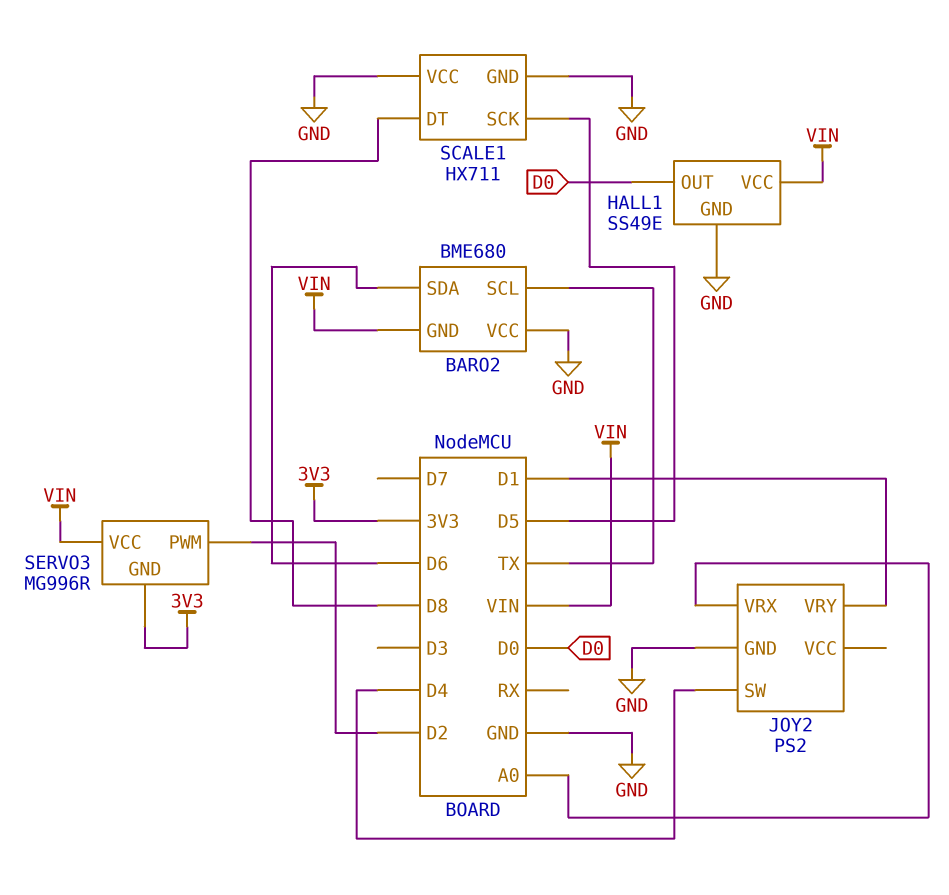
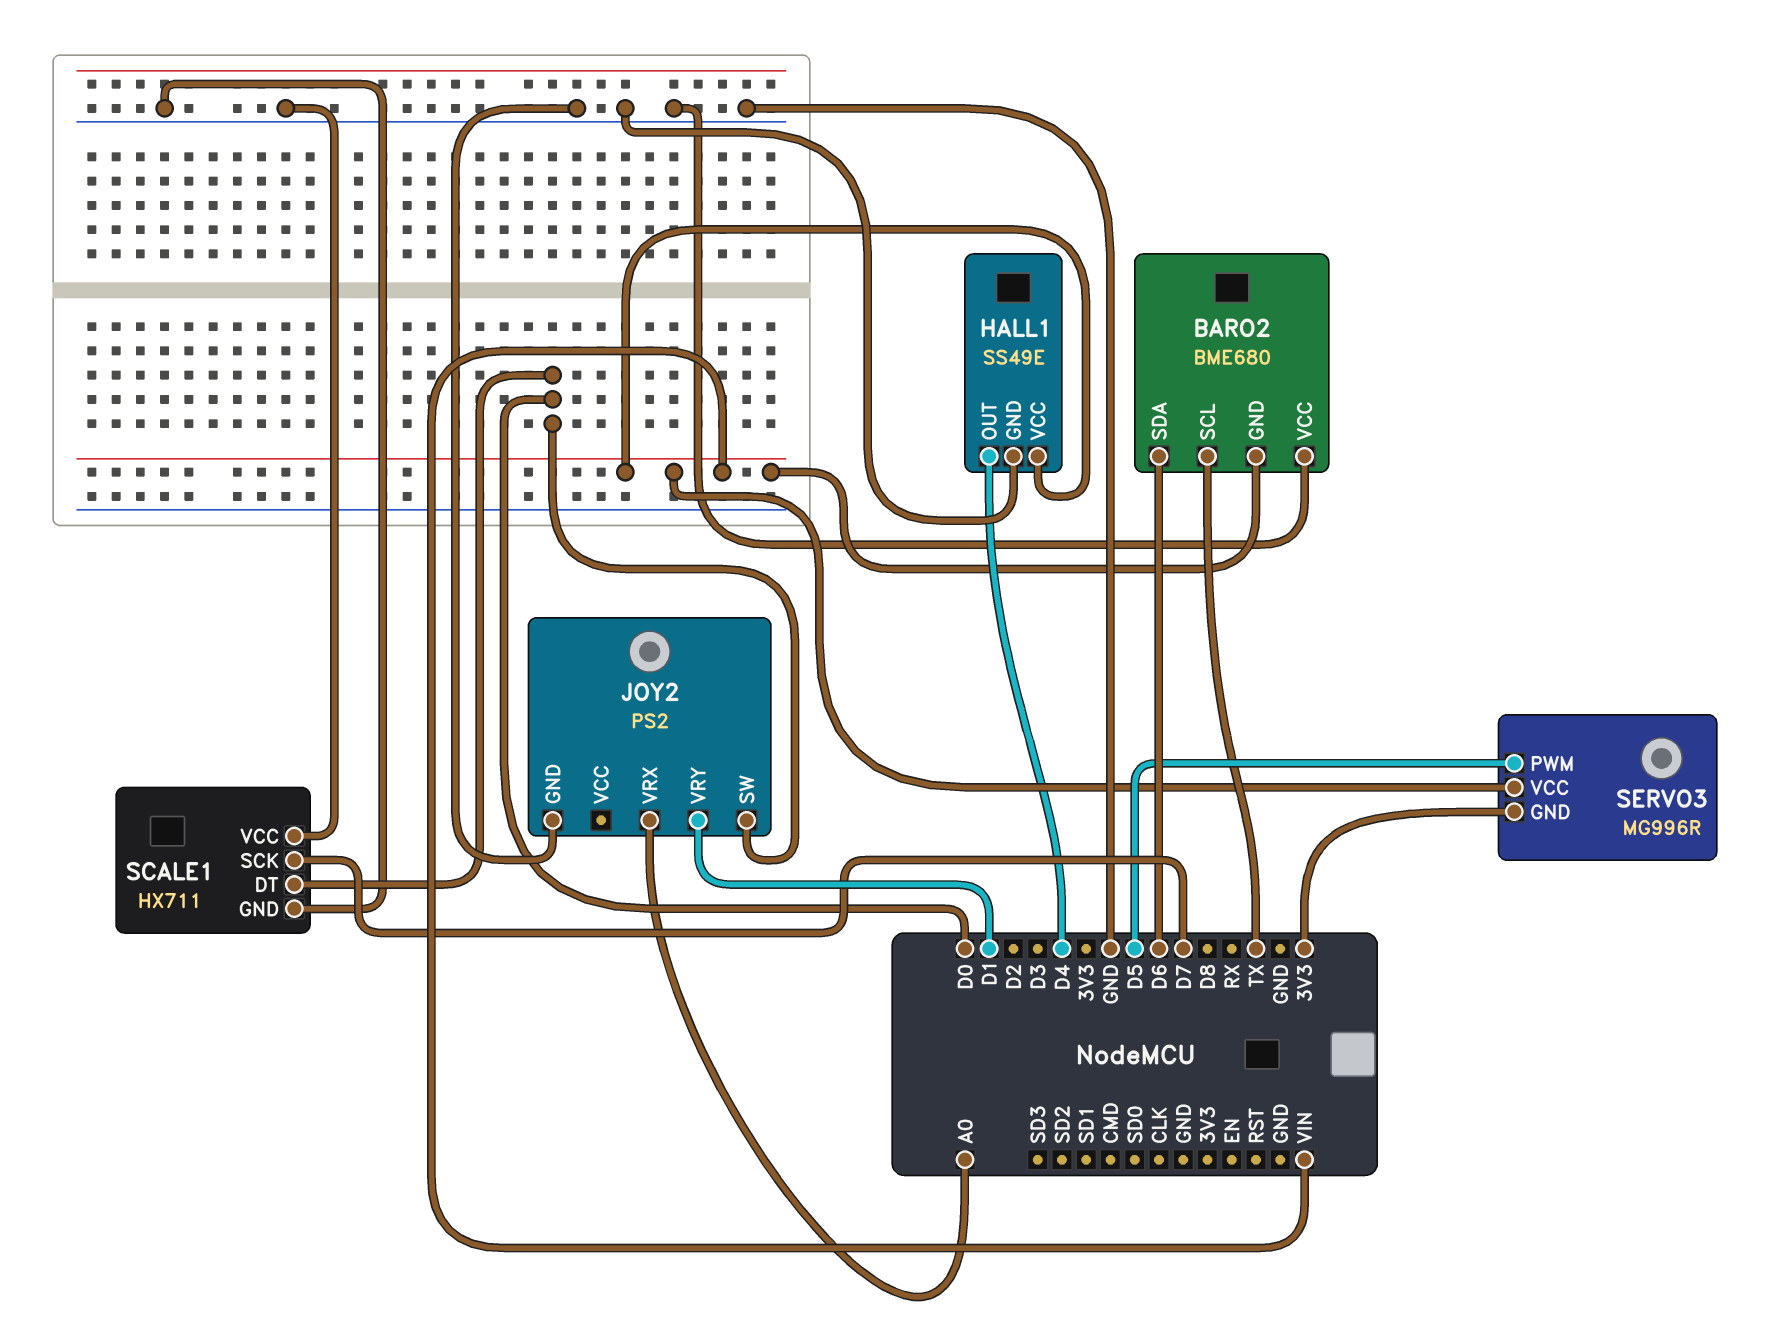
HALL1 pin OUT: D0 -> D4
JOY2 pin SW: D4 -> D0
SCALE1 pin DT: D8 -> D0
SCALE1 pin SCK: D5 -> D7
SERVO3 pin PWM: D2 -> D5

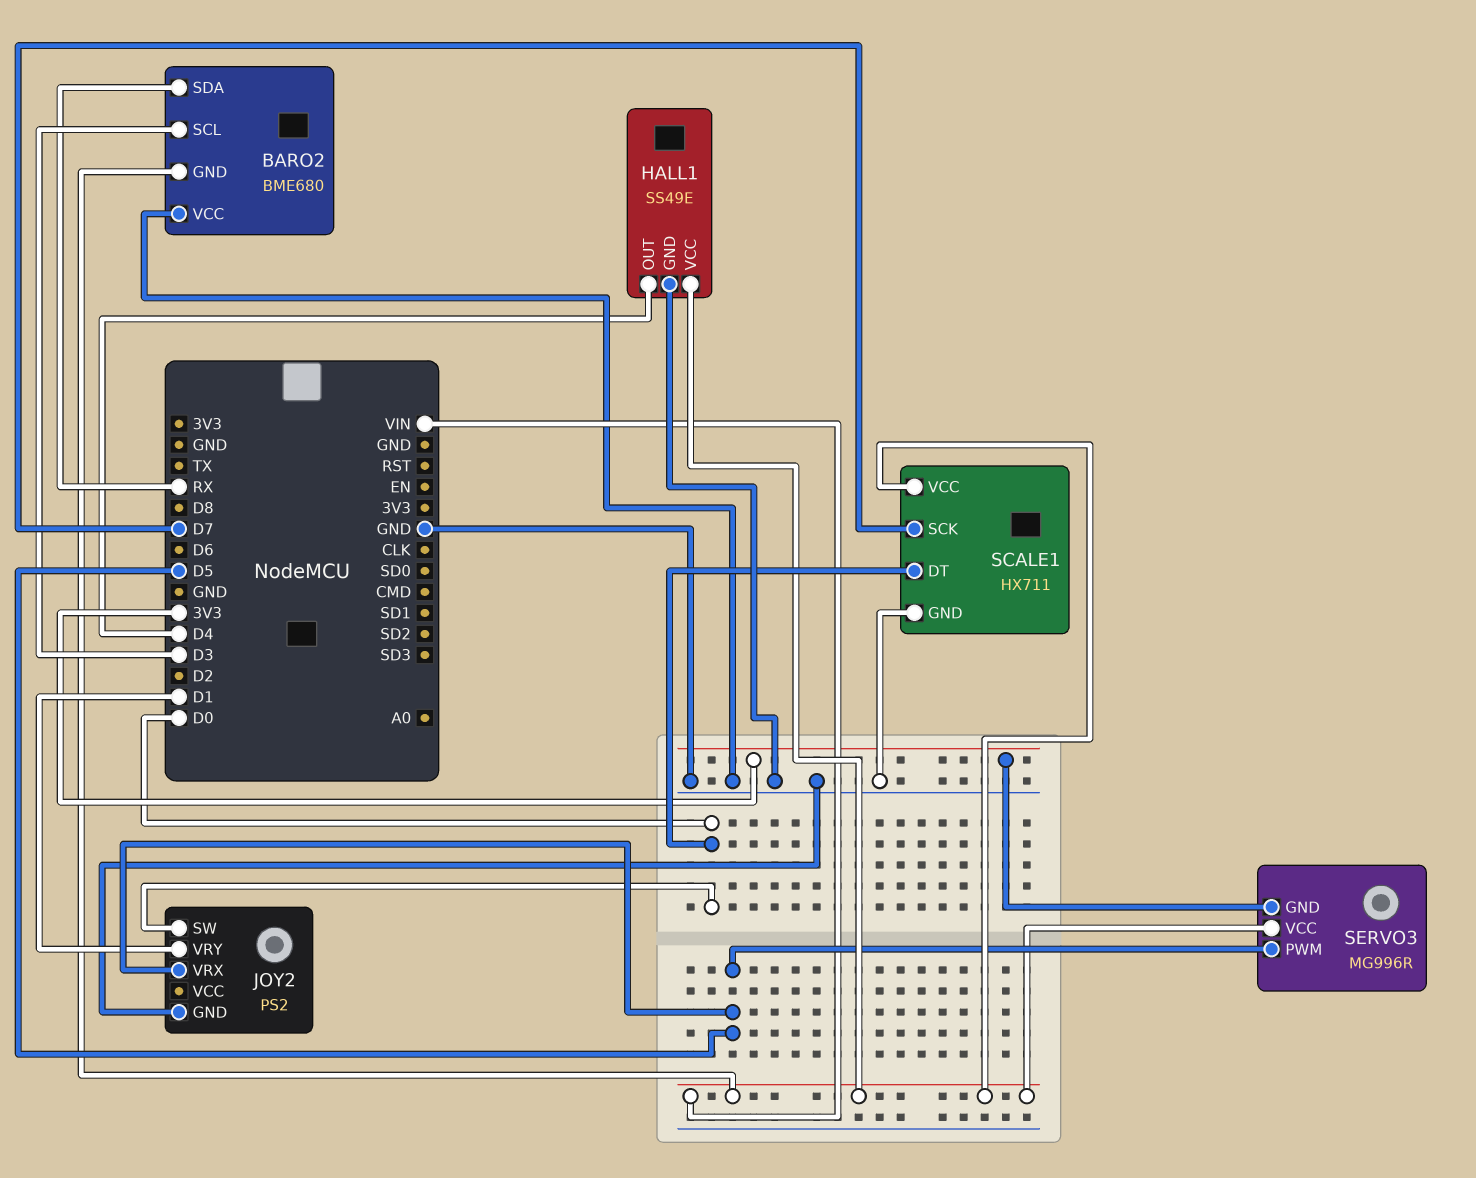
BARO2 pin SCL: TX -> D3
BARO2 pin SDA: D6 -> RX
JOY2 pin VRX: A0 -> D5
SCALE1 pin VCC: GND -> VIN

